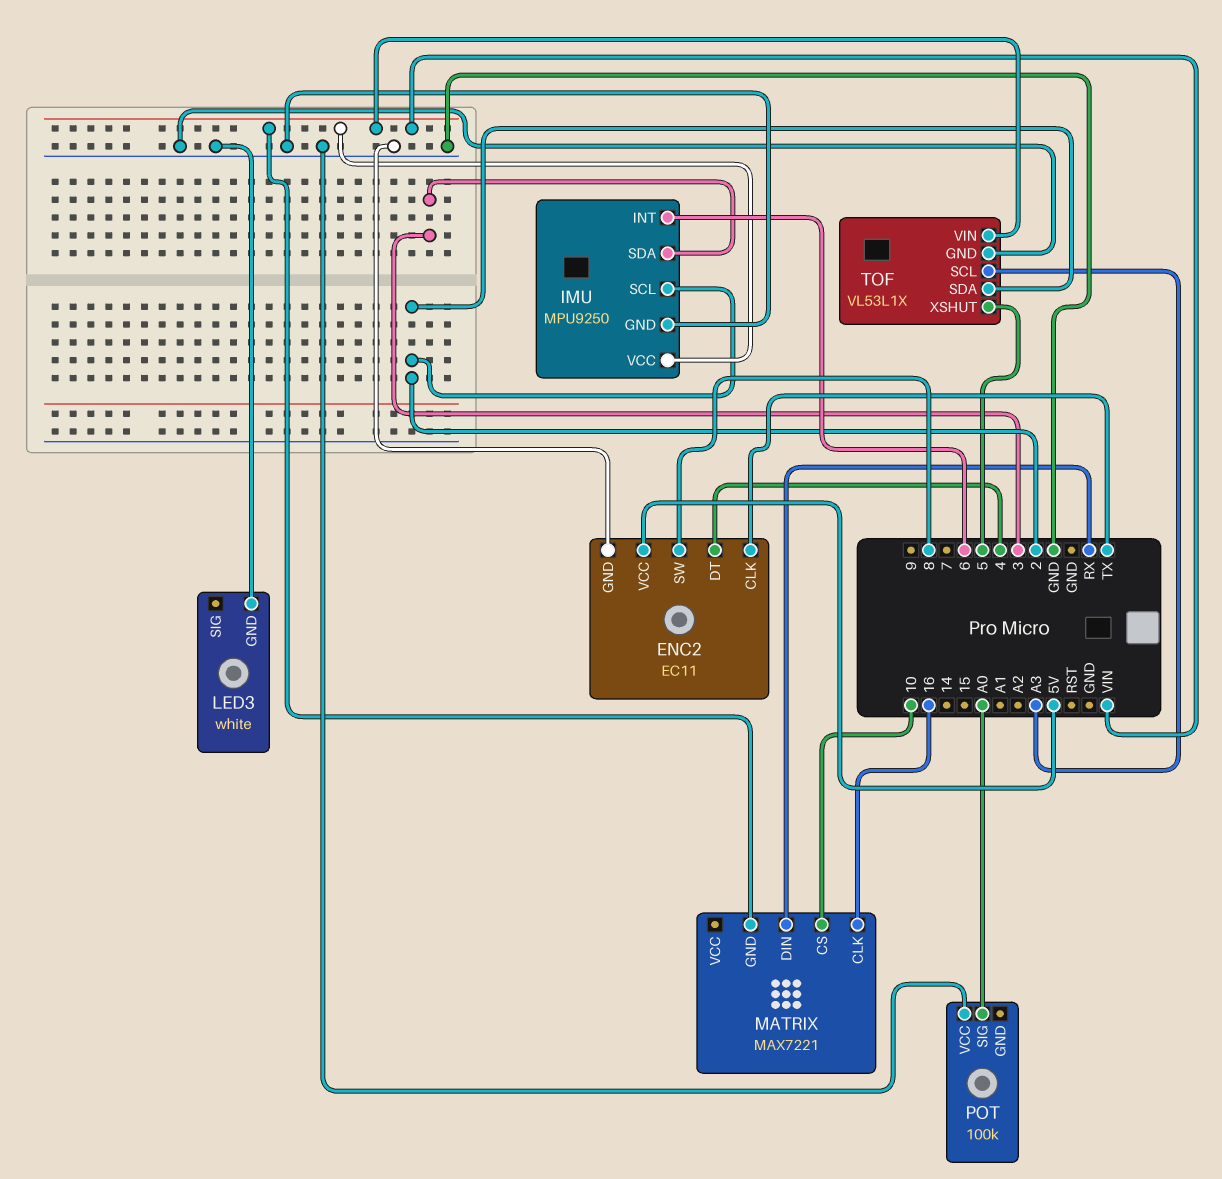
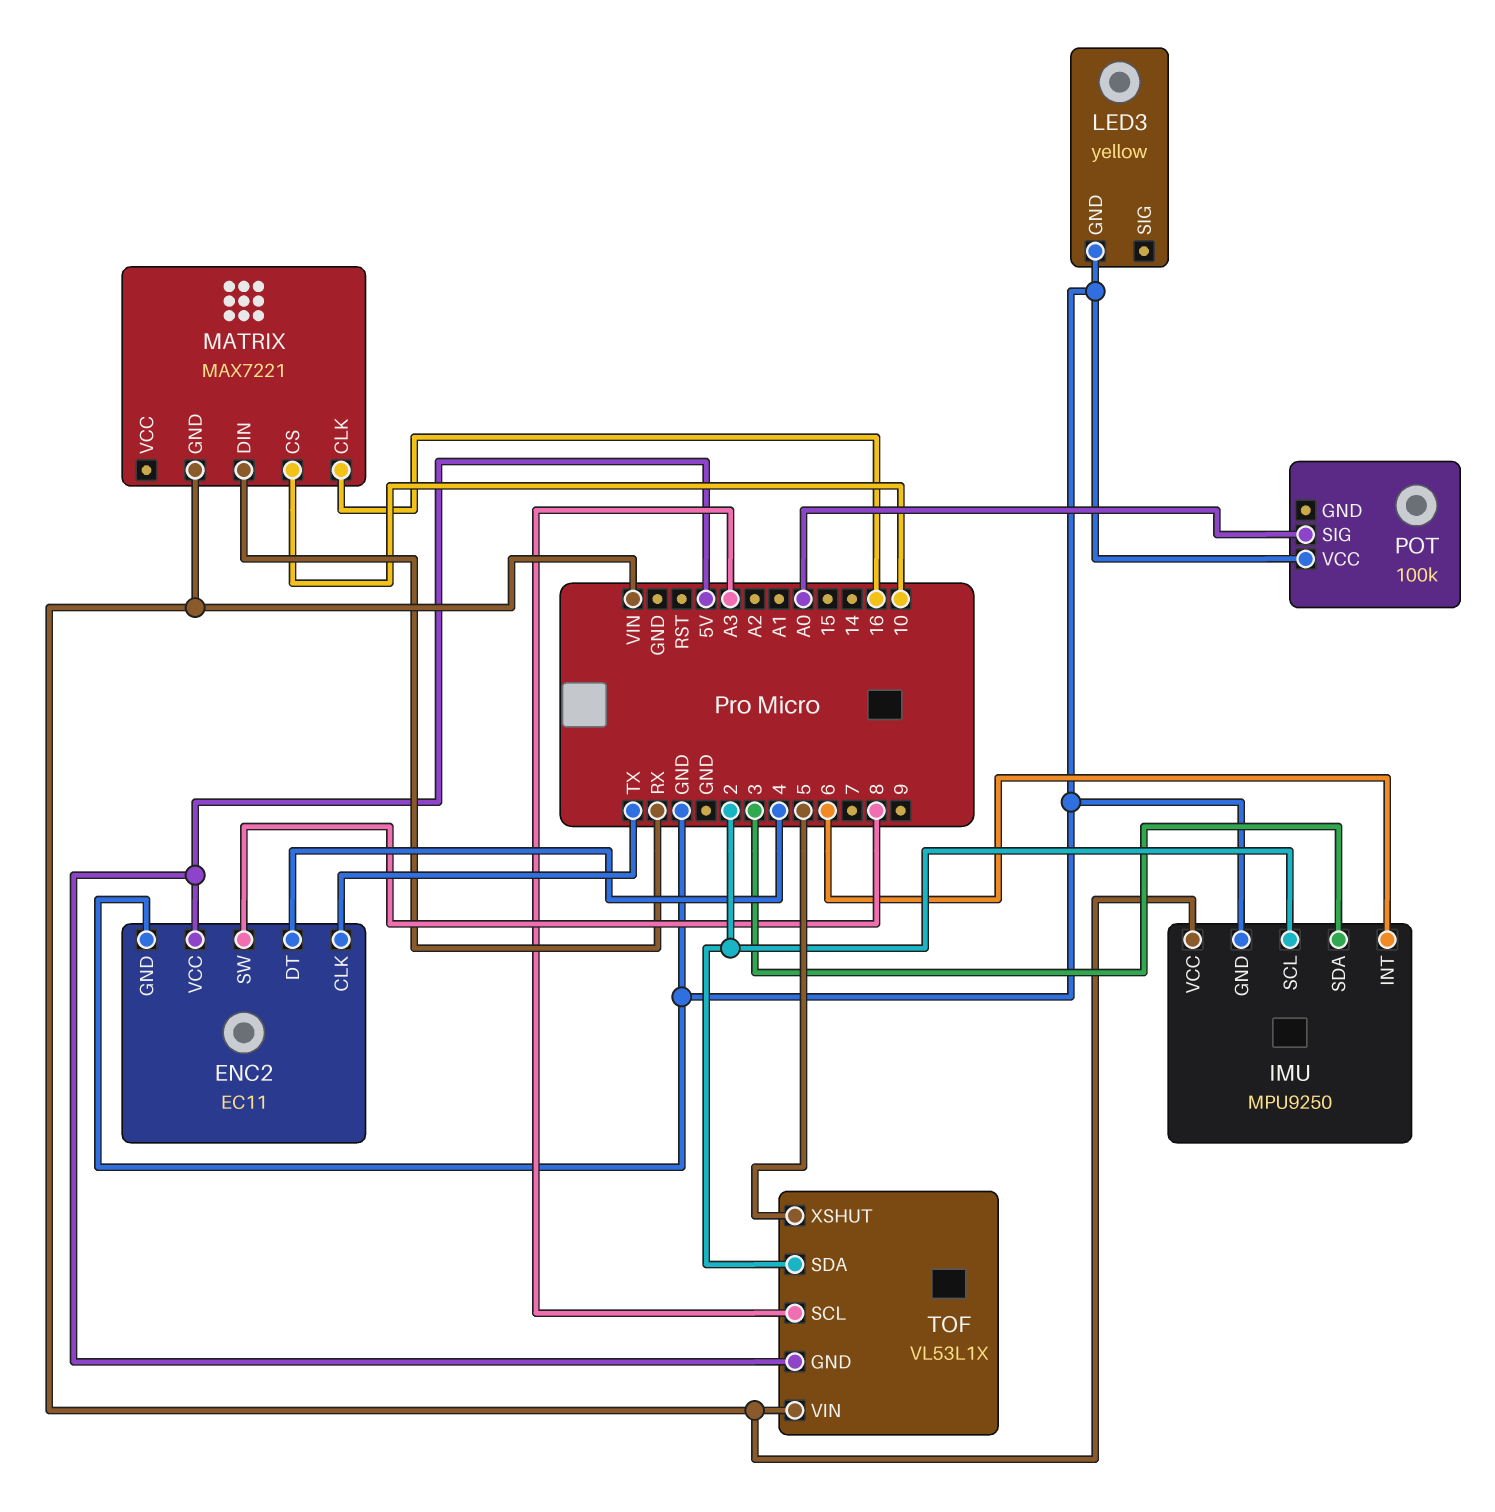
LED3: white -> yellow
TOF pin GND: GND -> 5V

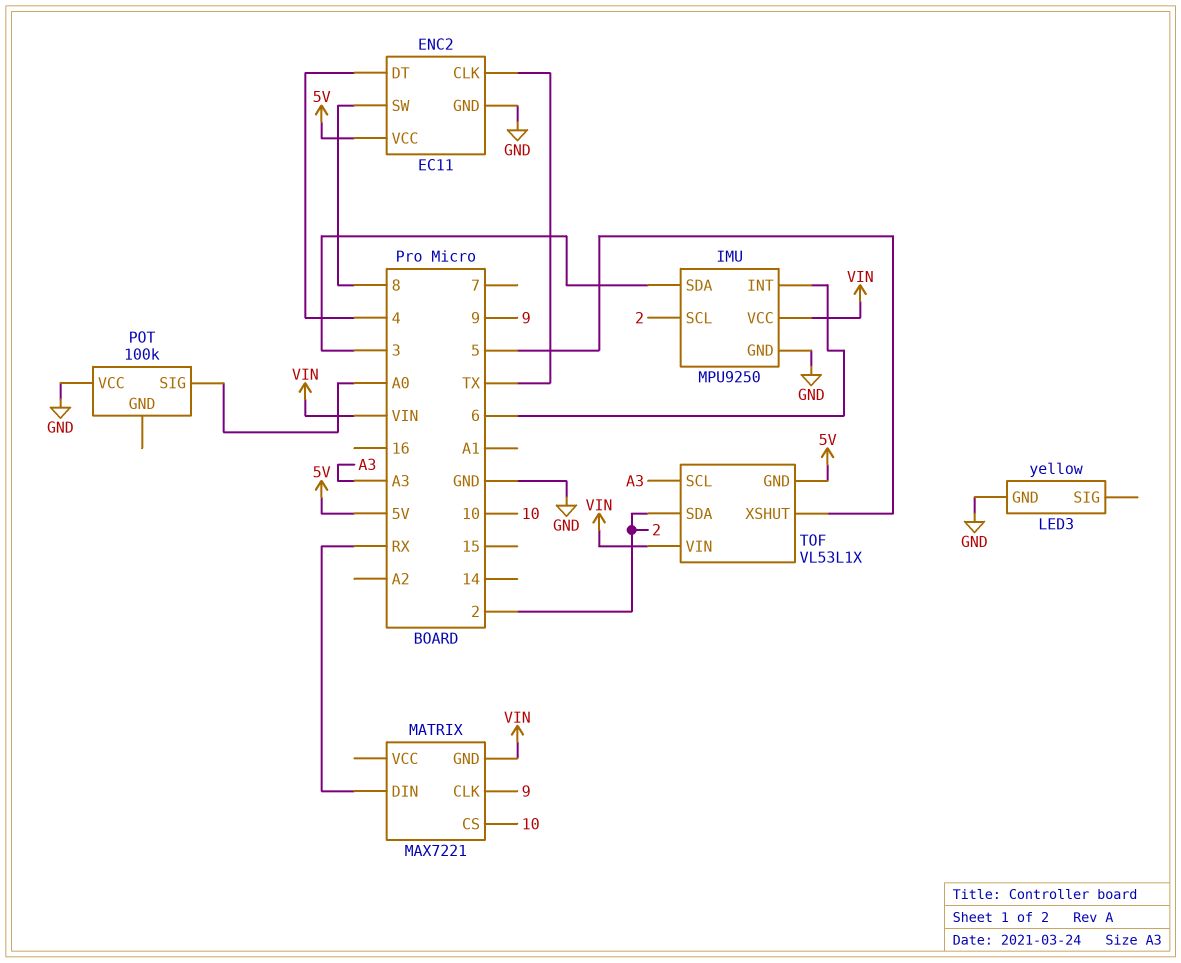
MATRIX pin CLK: 16 -> 9

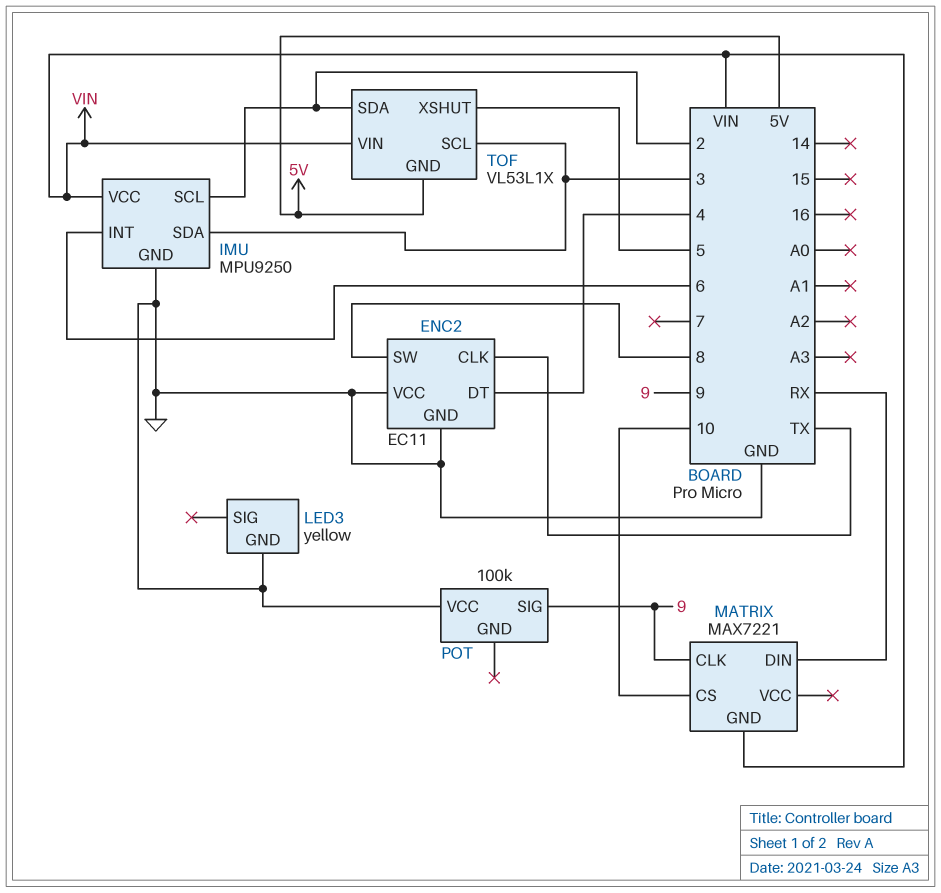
ENC2 pin VCC: 5V -> GND
POT pin SIG: A0 -> 9
TOF pin SCL: A3 -> 3

